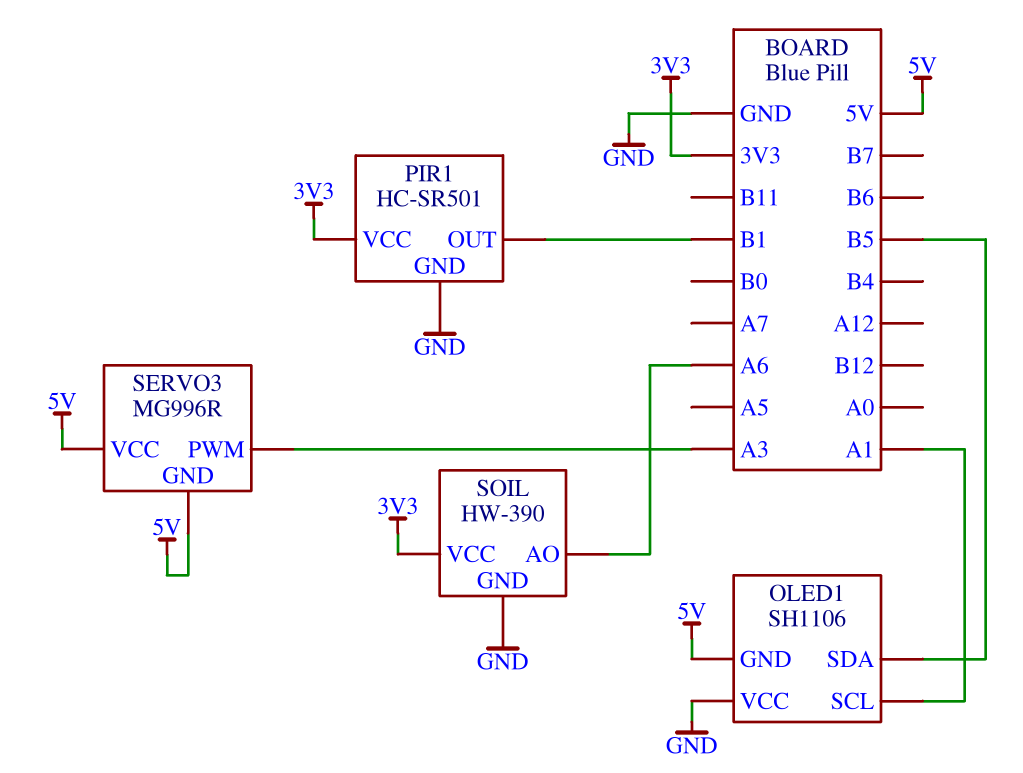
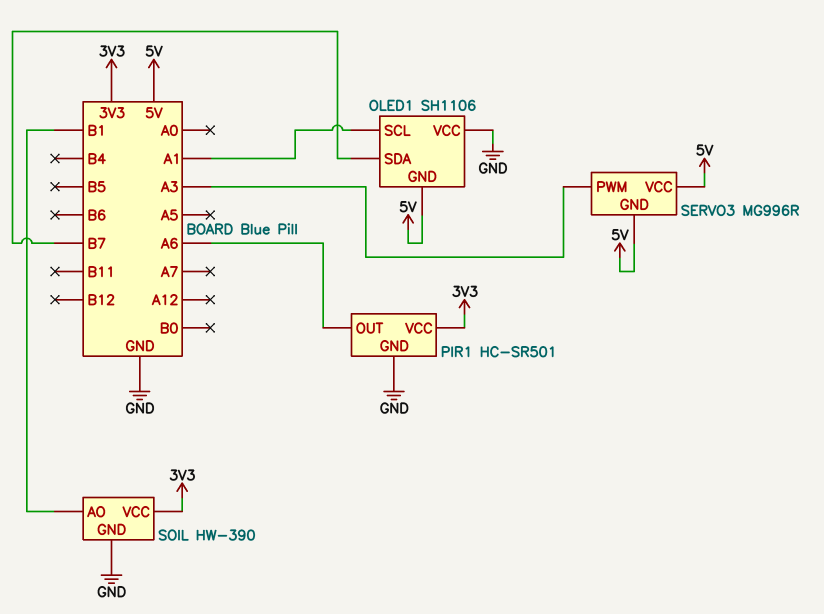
OLED1 pin SDA: B5 -> B7
PIR1 pin OUT: B1 -> A6
SOIL pin AO: A6 -> B1

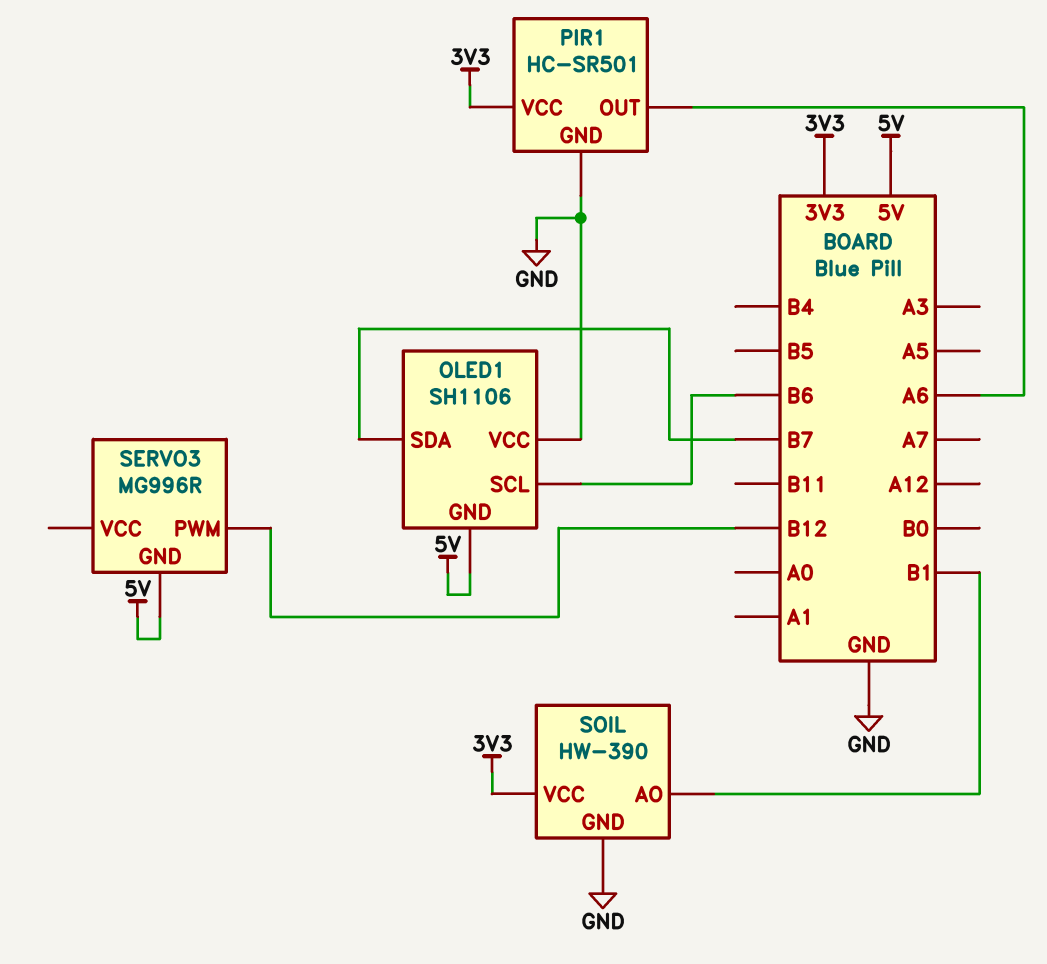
OLED1 pin SCL: A1 -> B6
SERVO3 pin PWM: A3 -> B12
SERVO3 pin VCC: 5V -> none

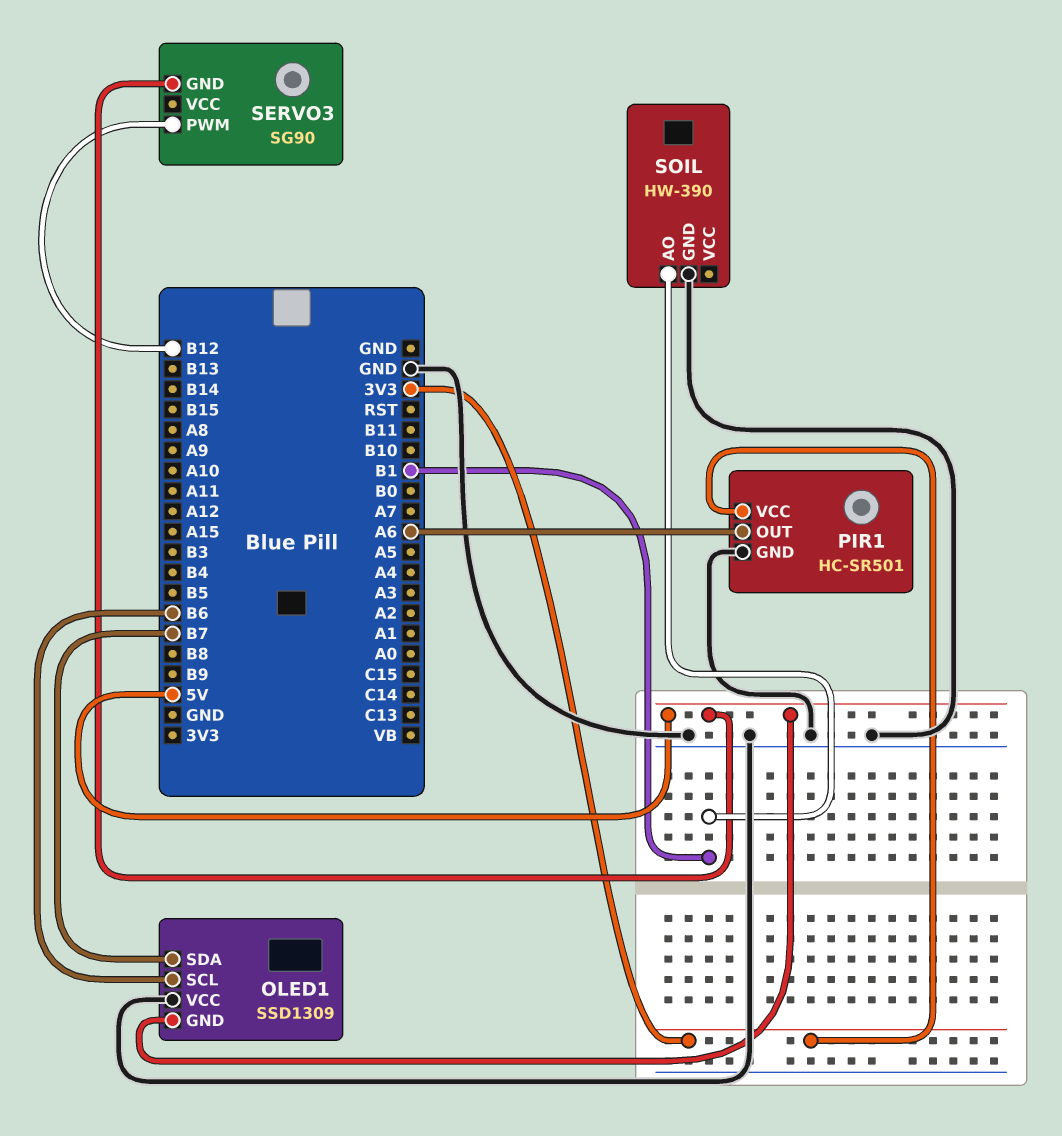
OLED1: SH1106 -> SSD1309
SERVO3: MG996R -> SG90
SOIL pin VCC: 3V3 -> none

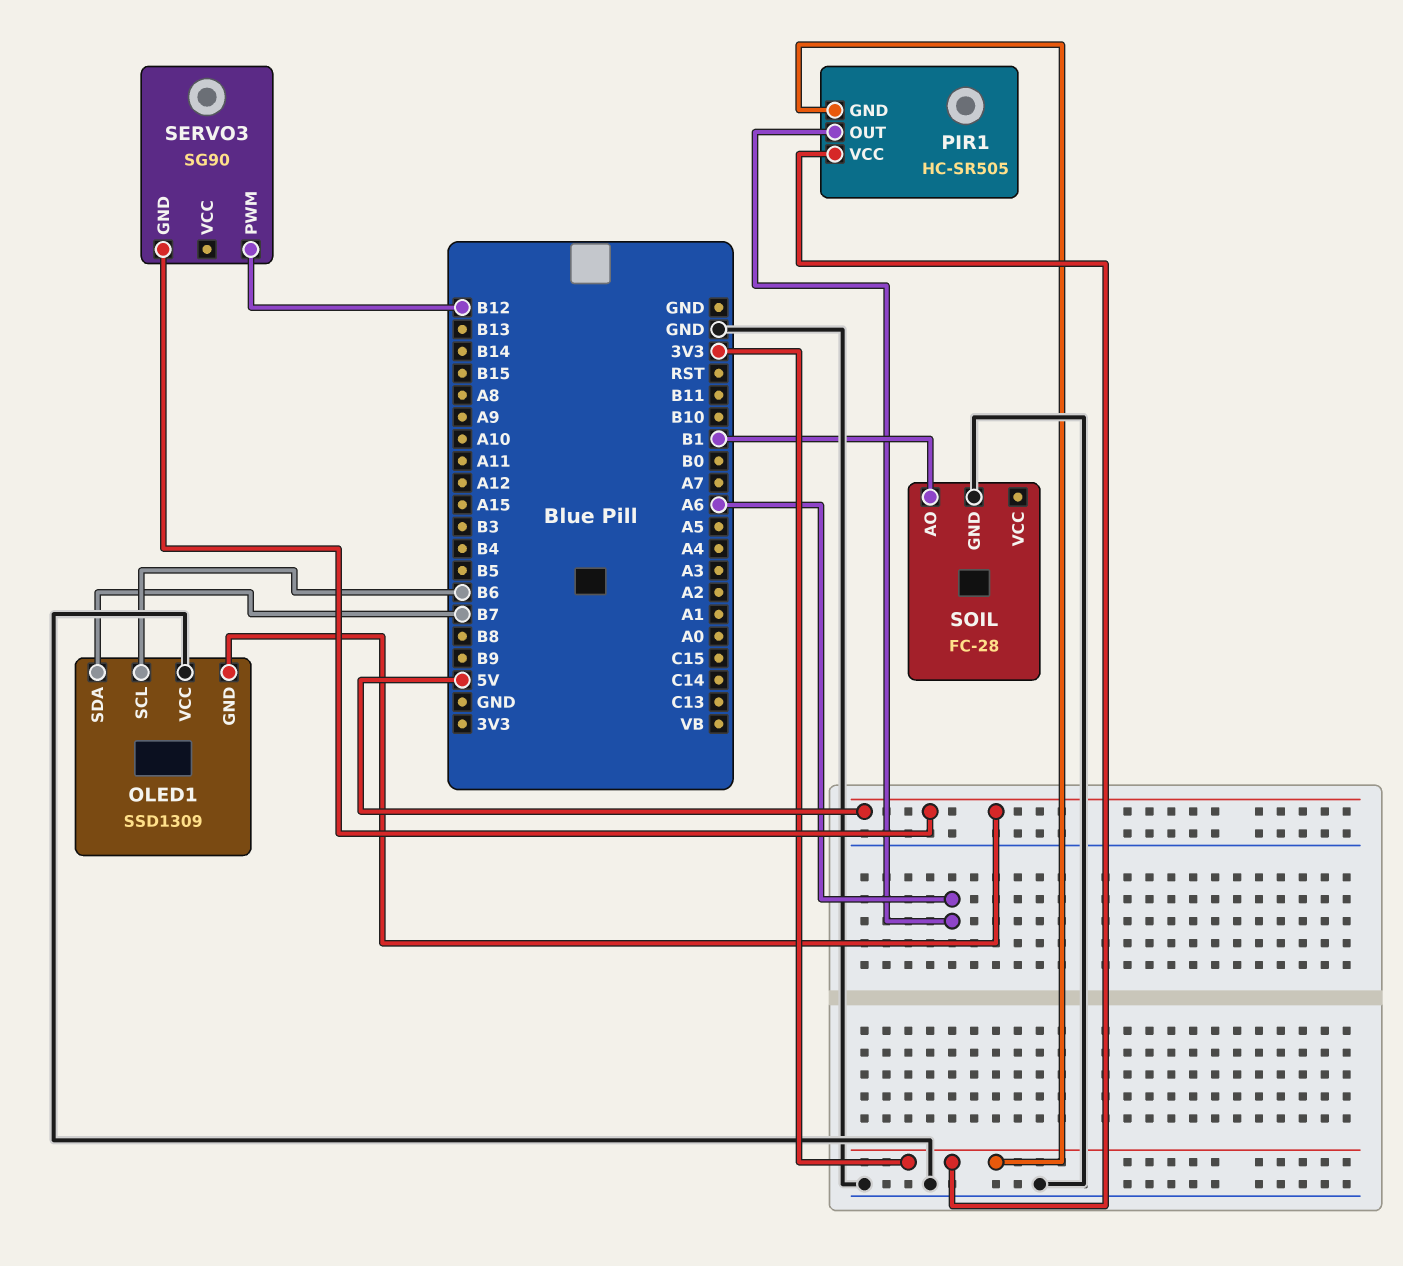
PIR1: HC-SR501 -> HC-SR505
PIR1 pin GND: GND -> 3V3
SOIL: HW-390 -> FC-28

